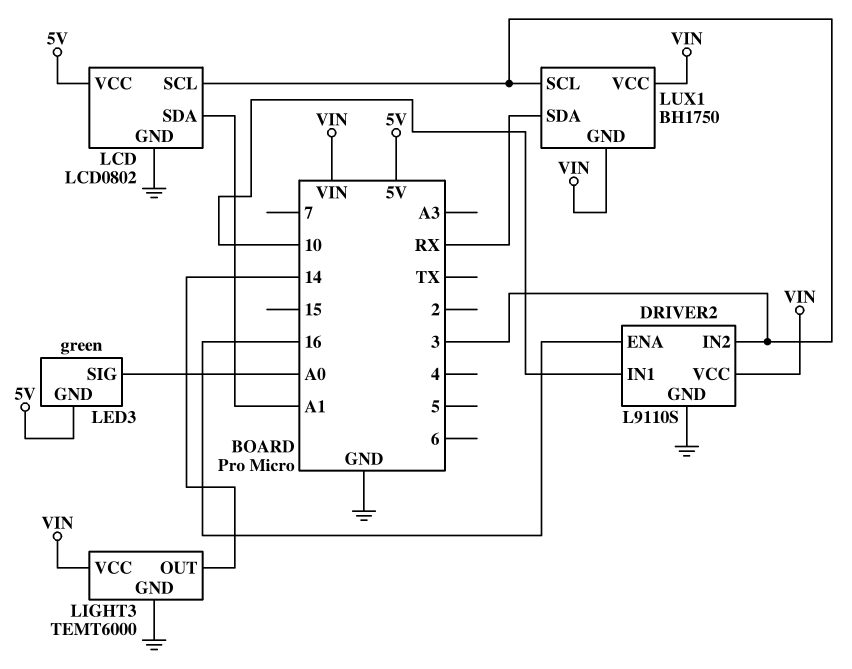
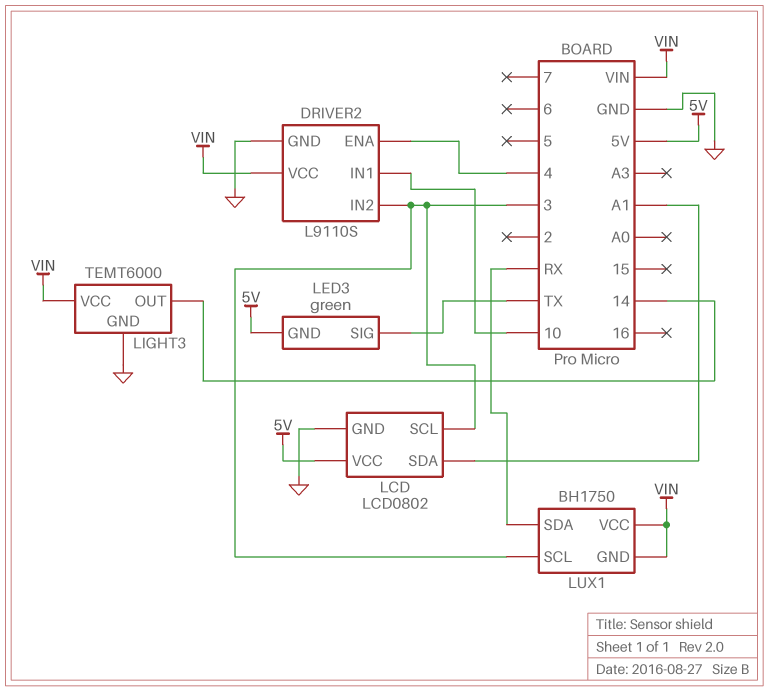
DRIVER2 pin ENA: 16 -> 4
LED3 pin SIG: A0 -> TX

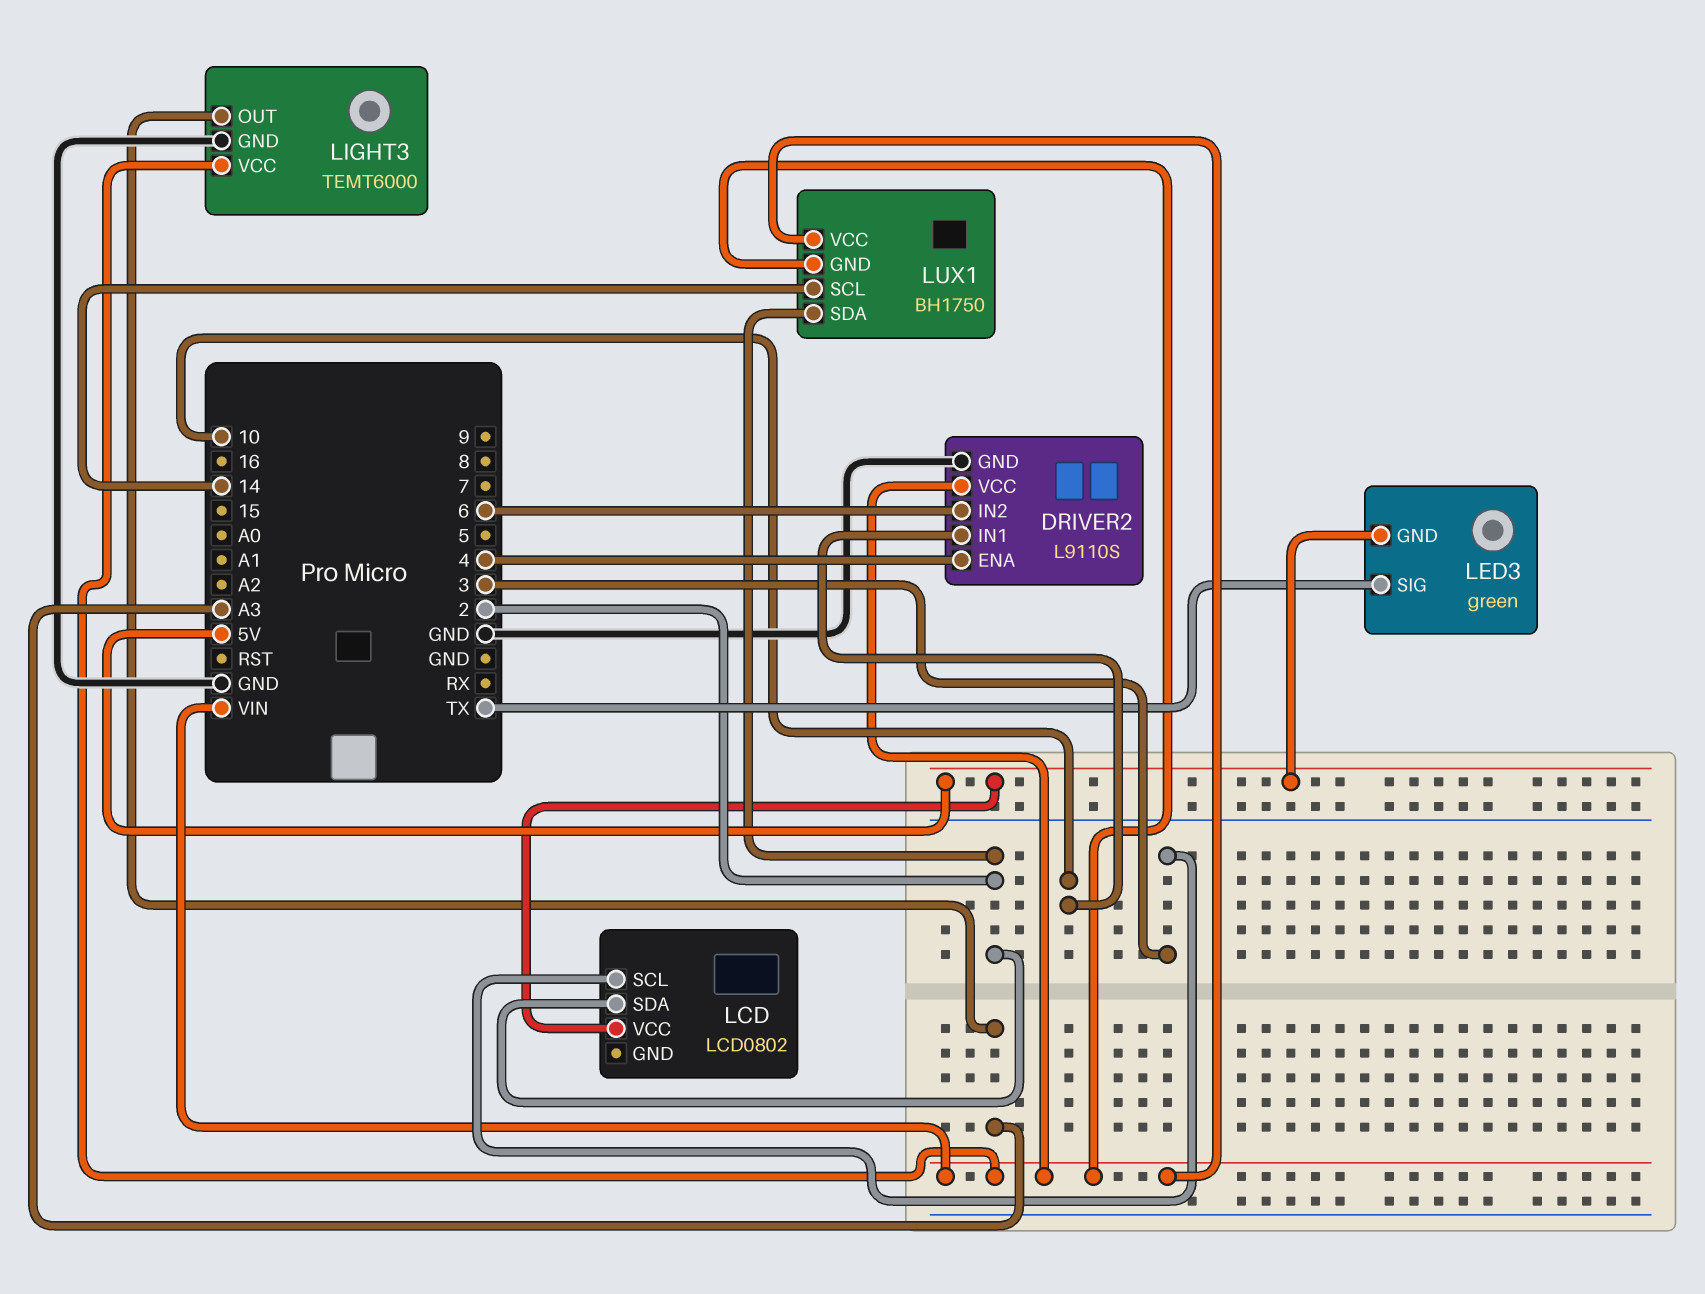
DRIVER2 pin IN2: 3 -> 6
LCD pin GND: GND -> none
LCD pin SDA: A1 -> 2
LIGHT3 pin OUT: 14 -> A3
LUX1 pin SCL: 3 -> 14
LUX1 pin SDA: RX -> 2

